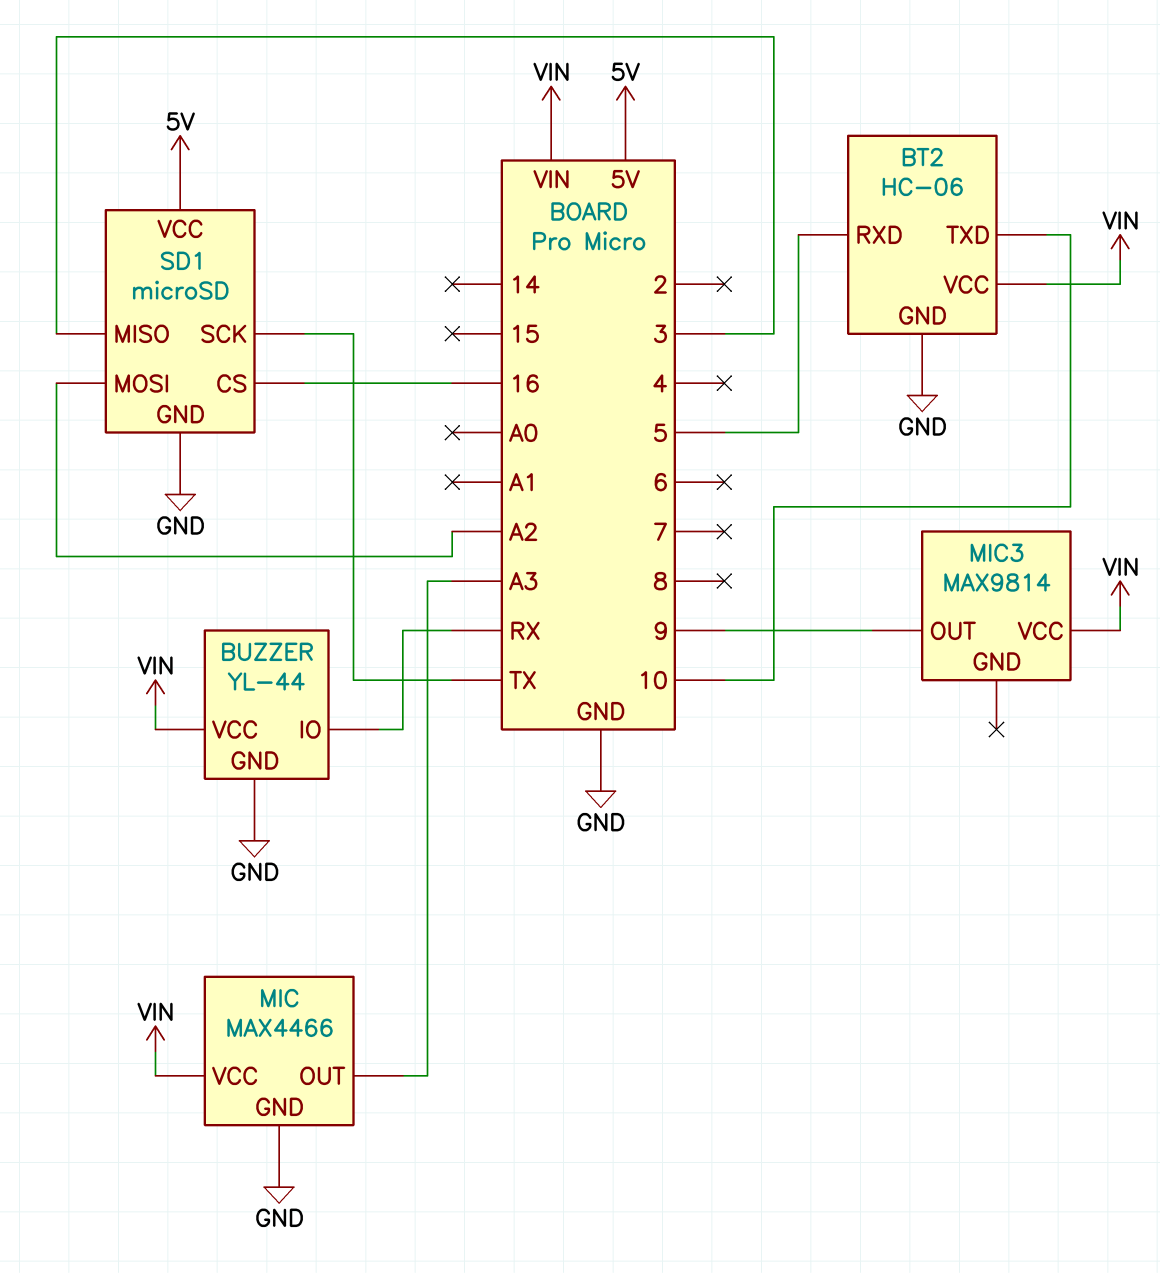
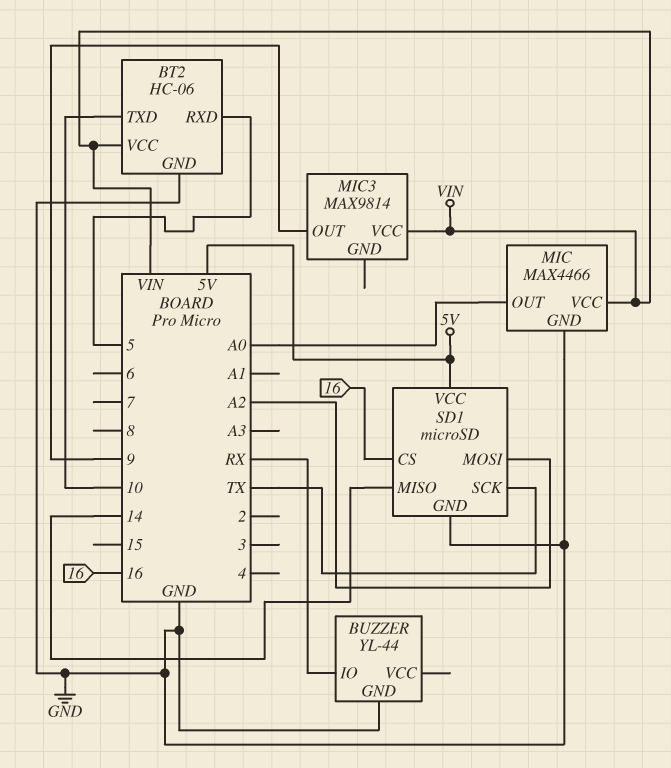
BUZZER pin VCC: VIN -> none
MIC pin OUT: A3 -> A0
SD1 pin MISO: 3 -> 14

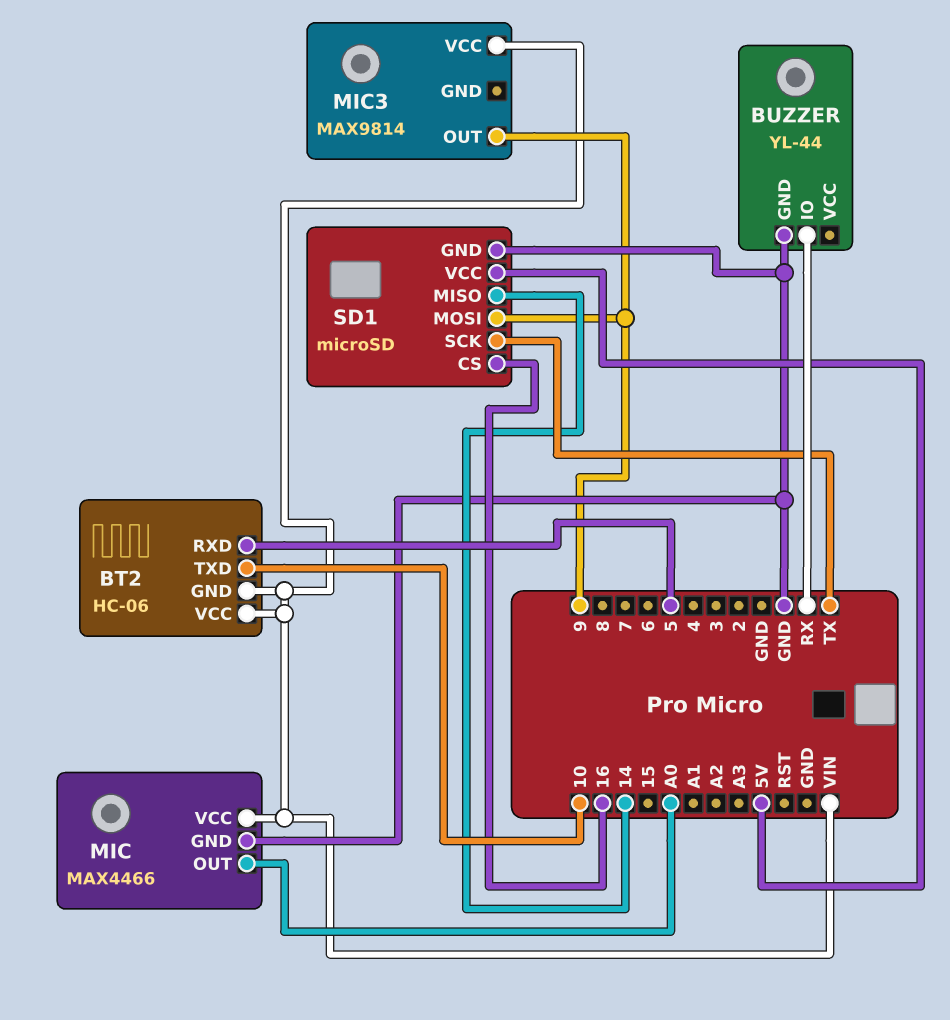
BT2 pin GND: GND -> VIN
SD1 pin MOSI: A2 -> 9

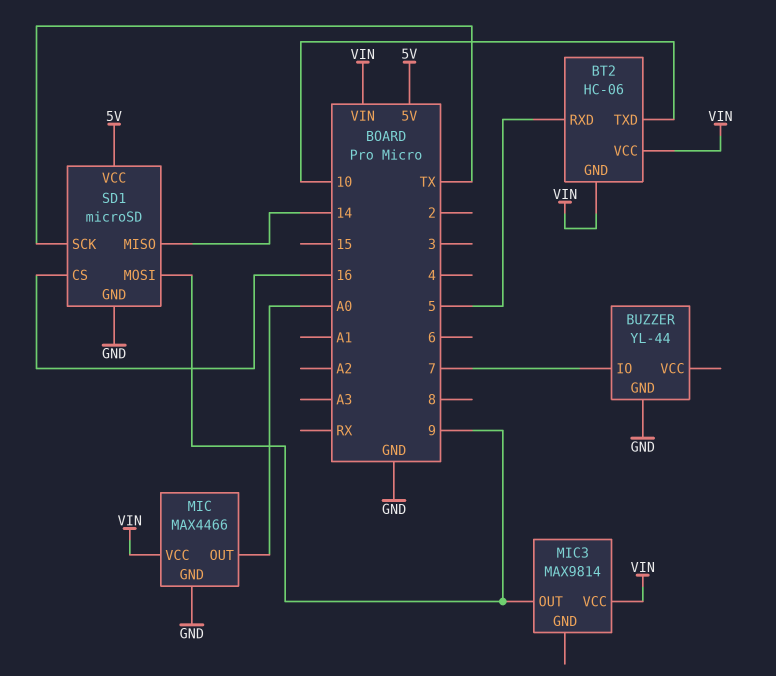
BUZZER pin IO: RX -> 7

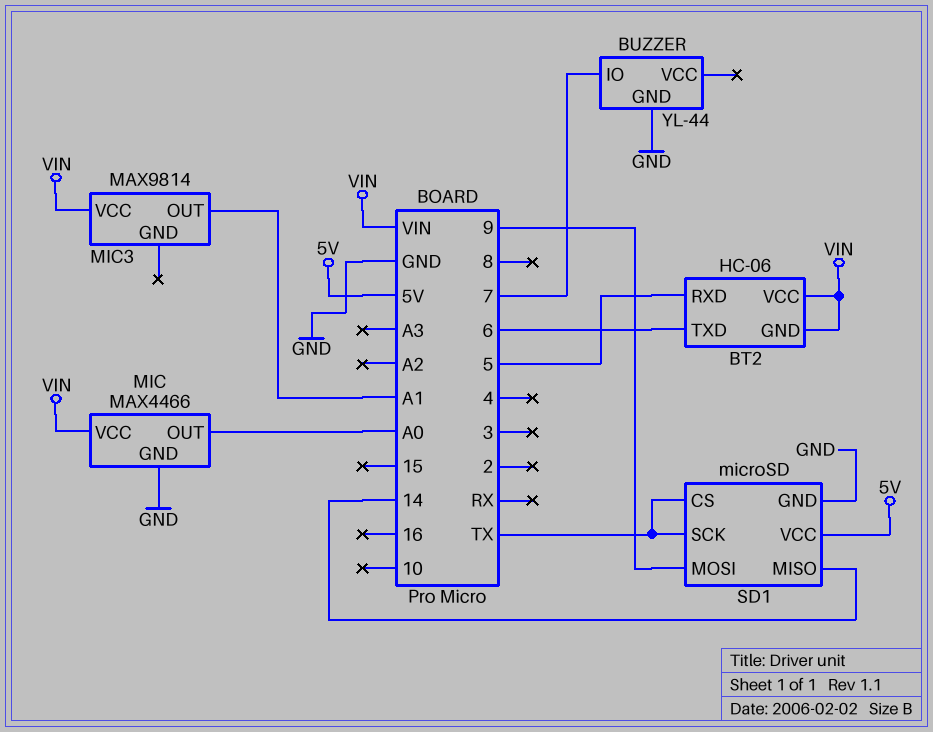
BT2 pin TXD: 10 -> 6
MIC3 pin OUT: 9 -> A1
SD1 pin CS: 16 -> TX

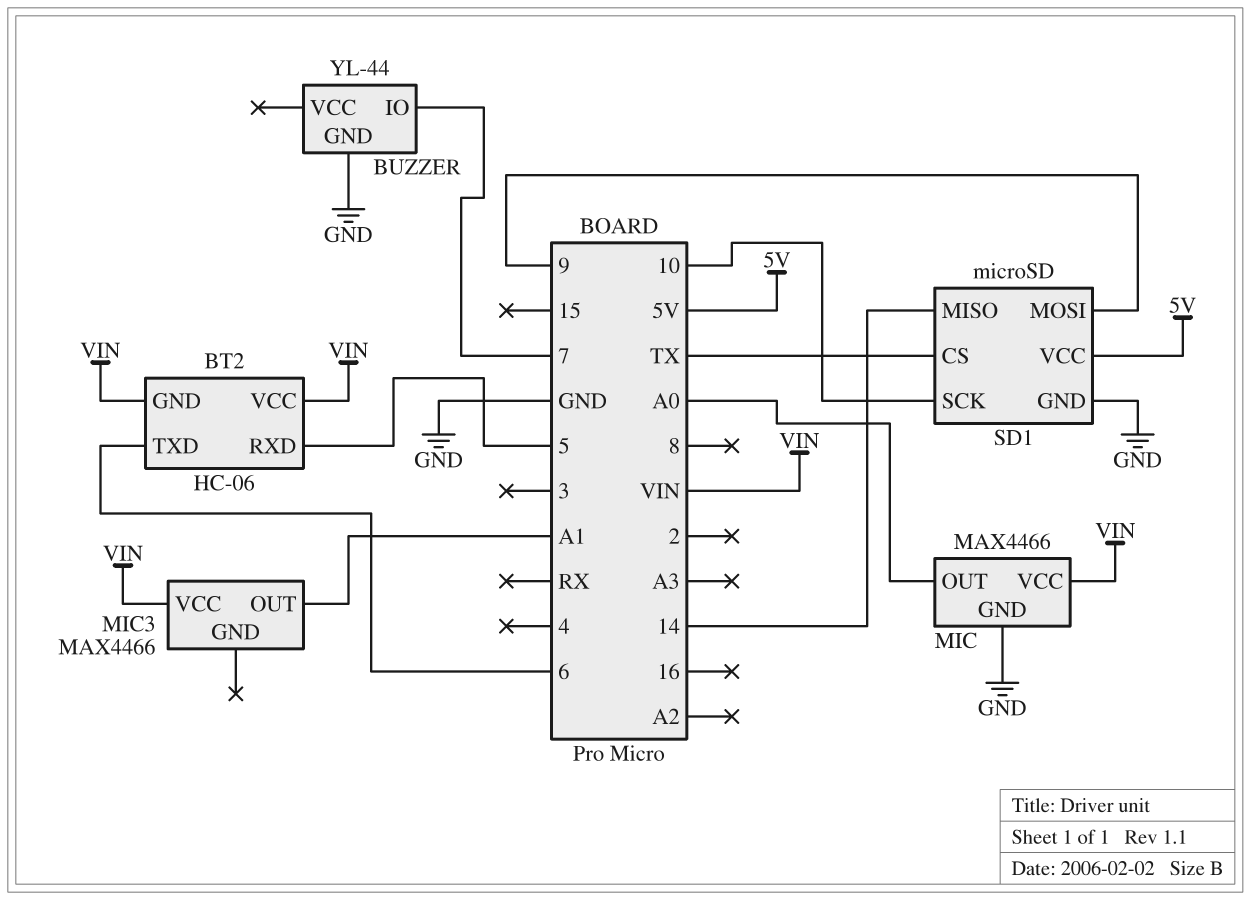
MIC3: MAX9814 -> MAX4466
SD1 pin SCK: TX -> 10

